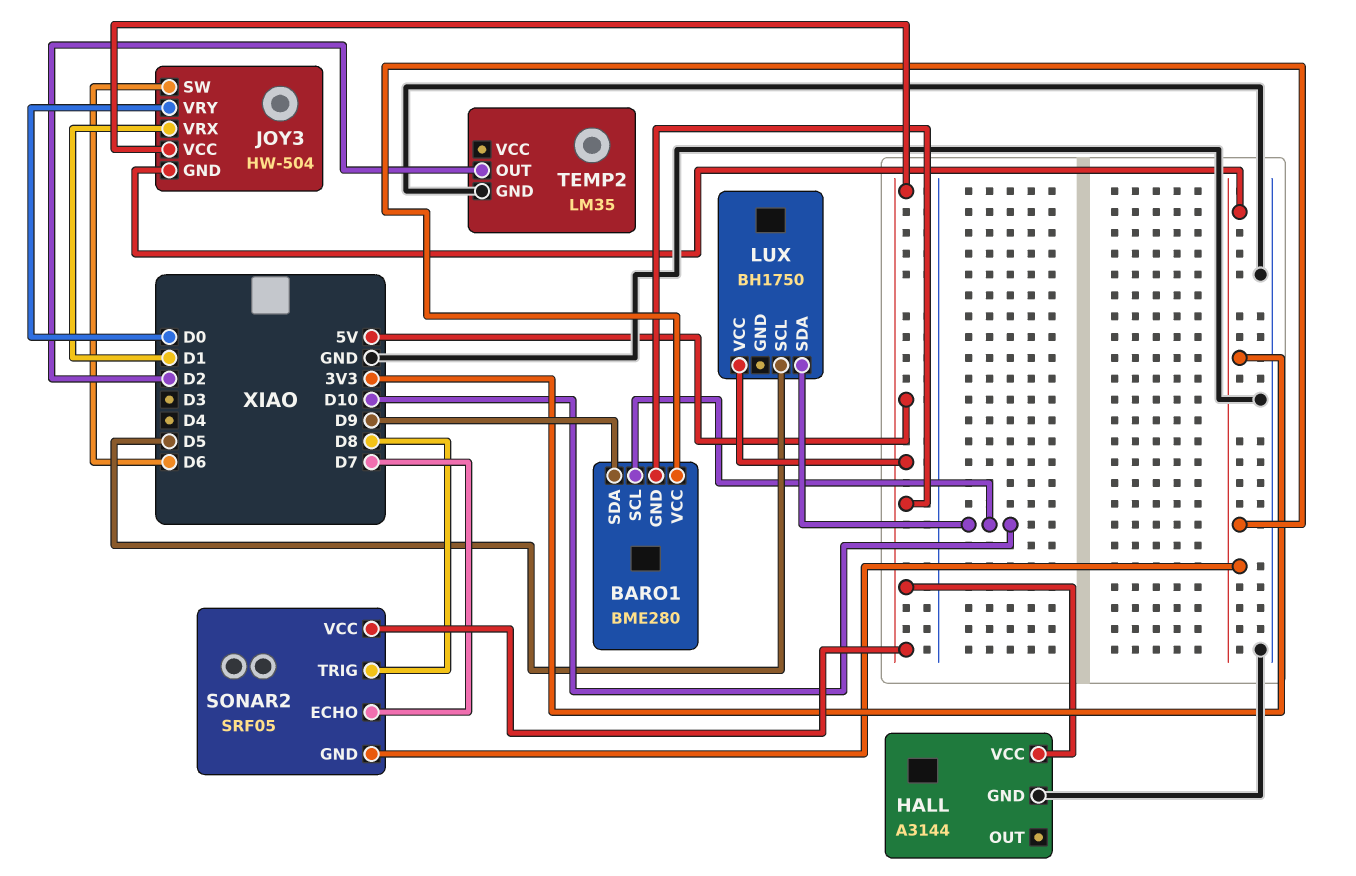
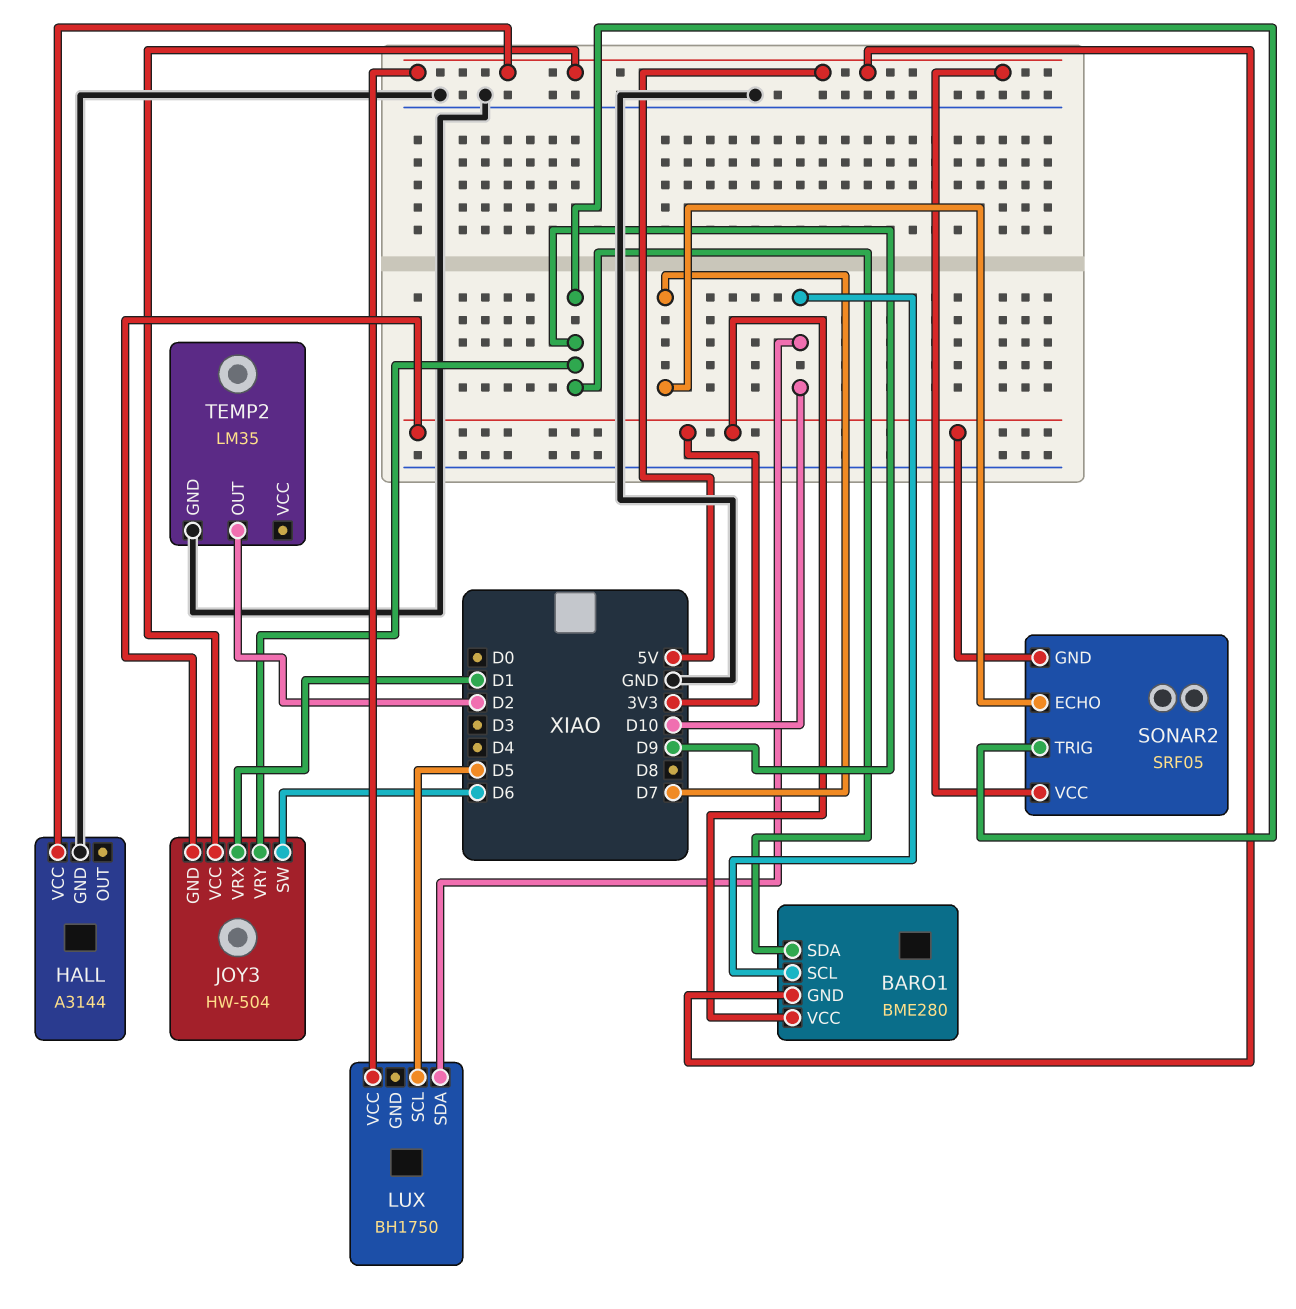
JOY3 pin VRY: D0 -> D9
SONAR2 pin TRIG: D8 -> D9

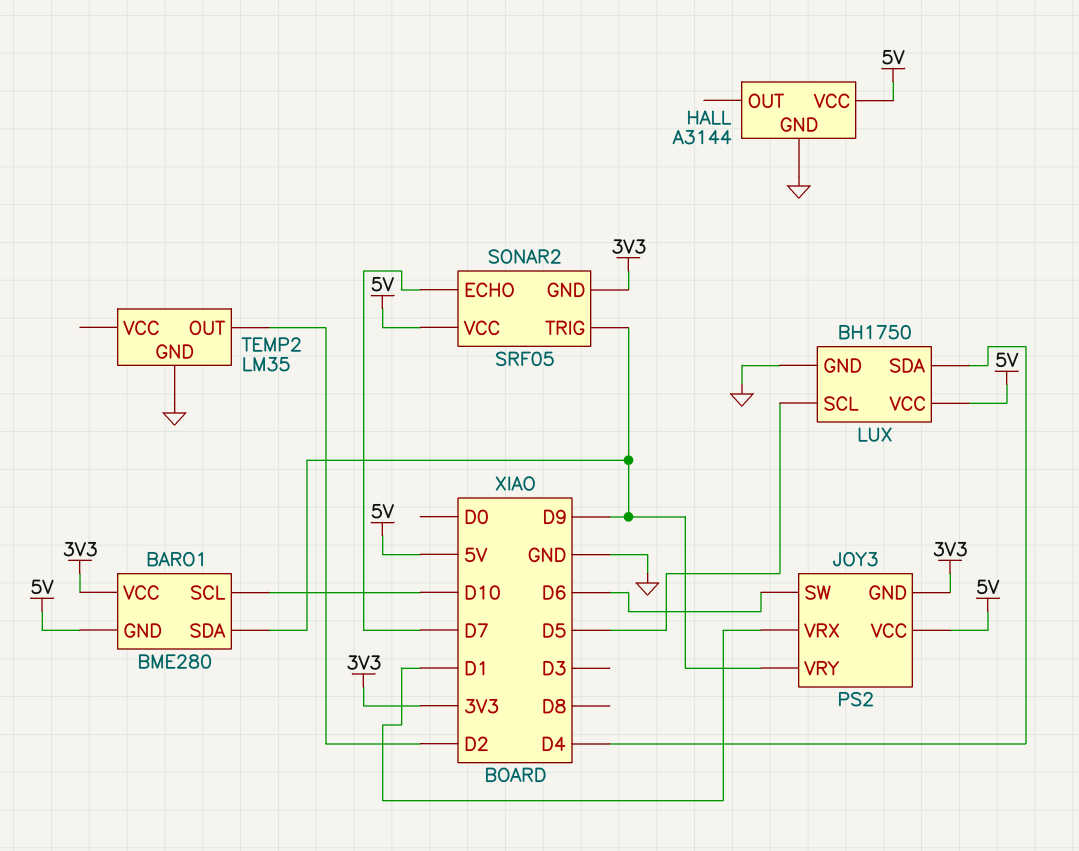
JOY3: HW-504 -> PS2
LUX pin GND: none -> GND
LUX pin SDA: D10 -> D4

